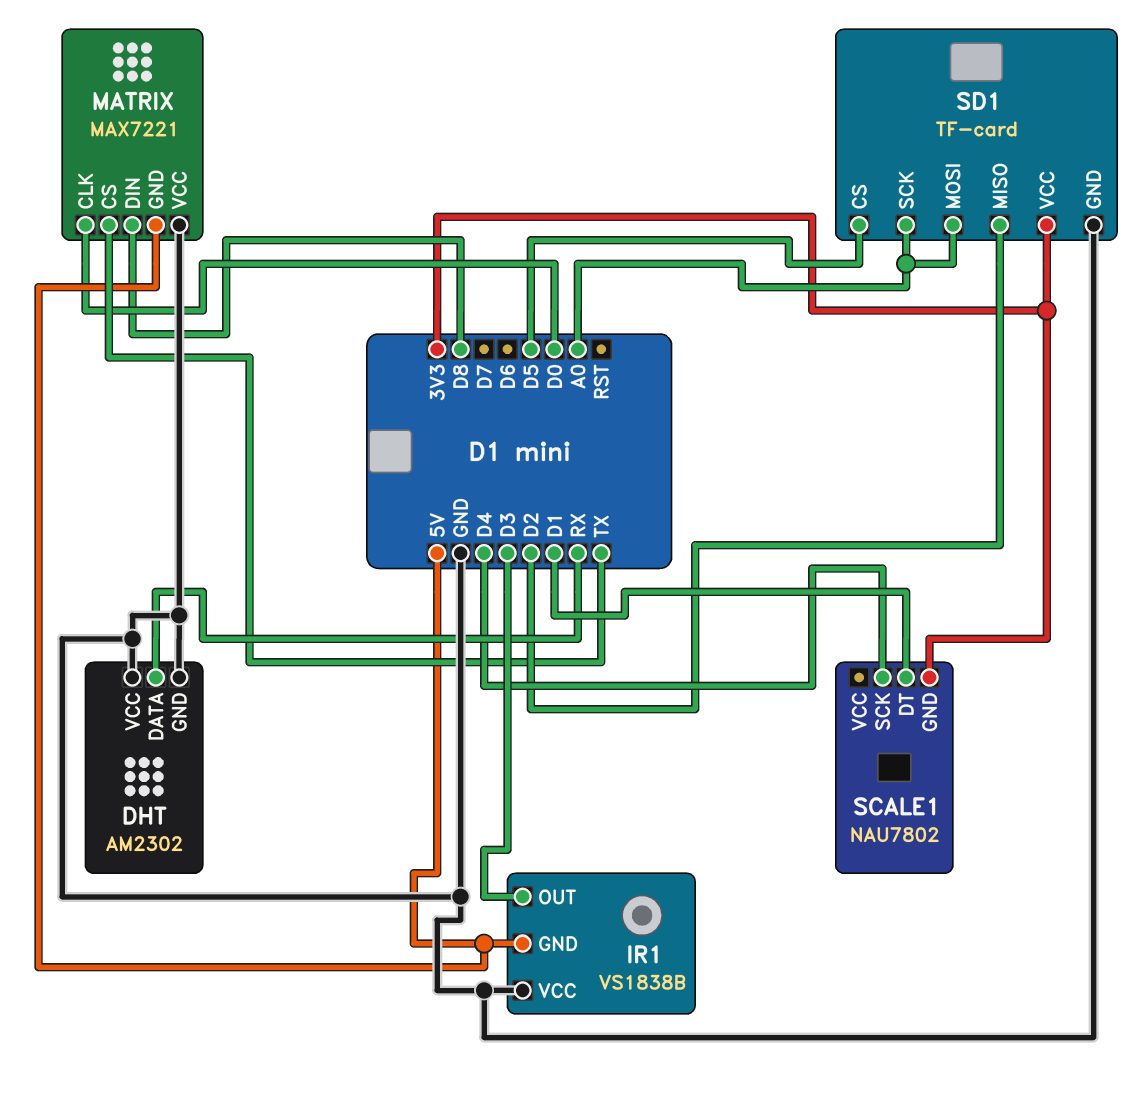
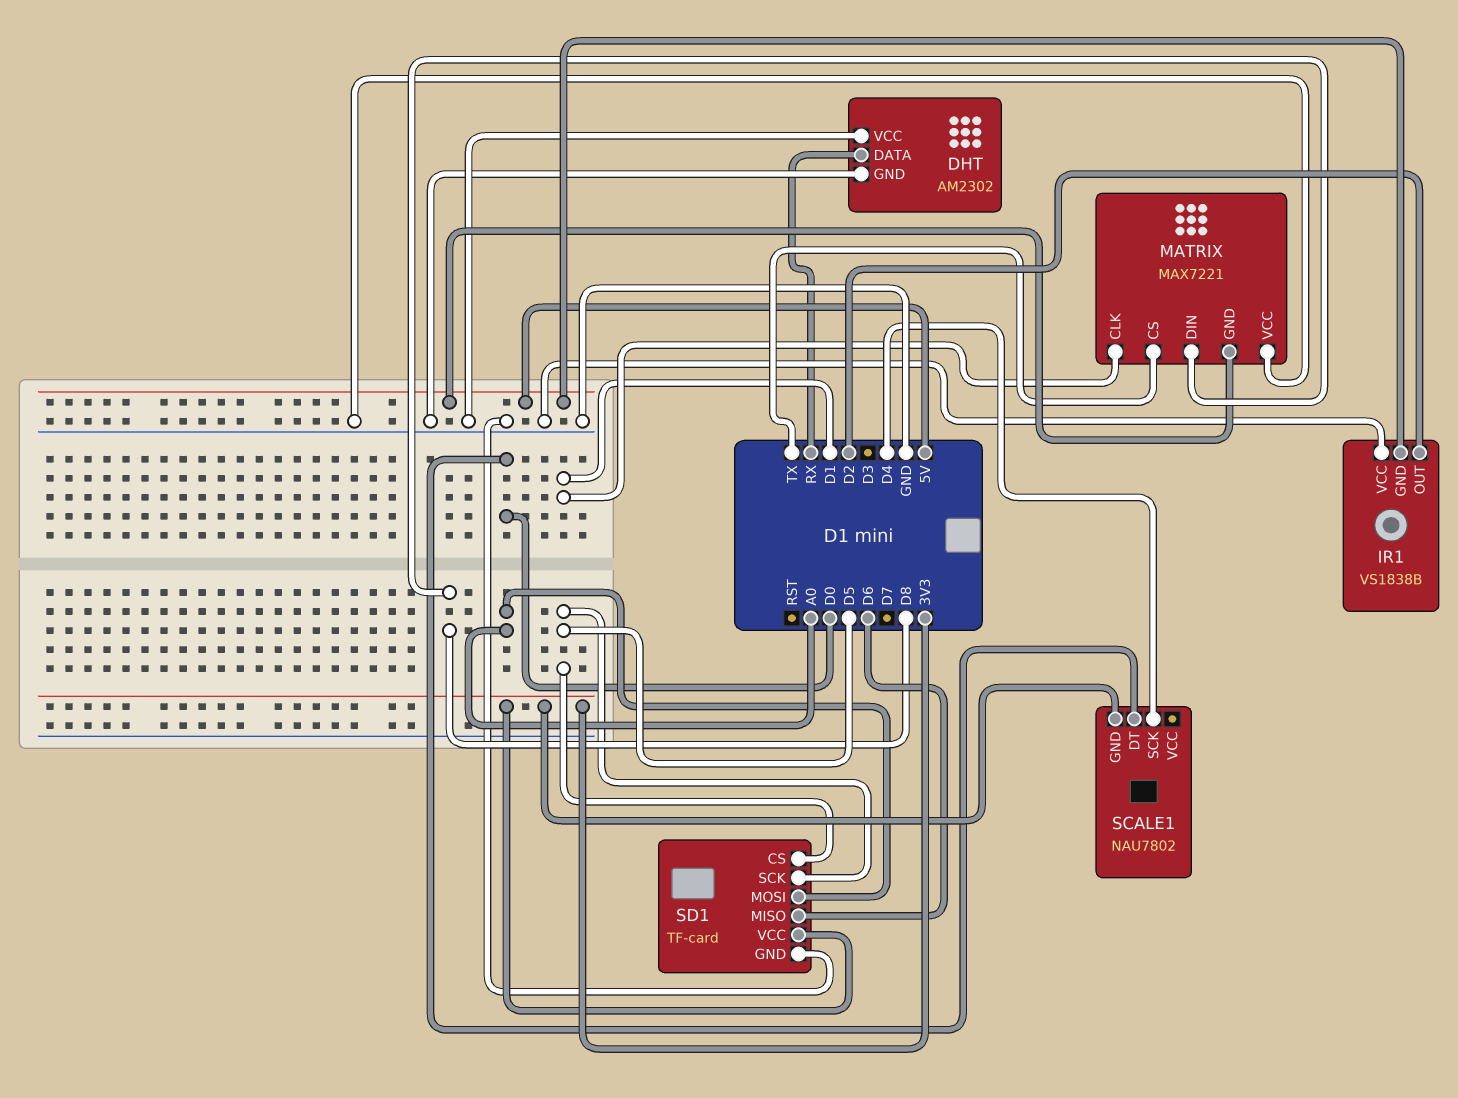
IR1 pin OUT: D3 -> D2
MATRIX pin CLK: D0 -> D1
SCALE1 pin DT: D1 -> D0
SD1 pin MISO: D2 -> D6
SD1 pin SCK: A0 -> D5

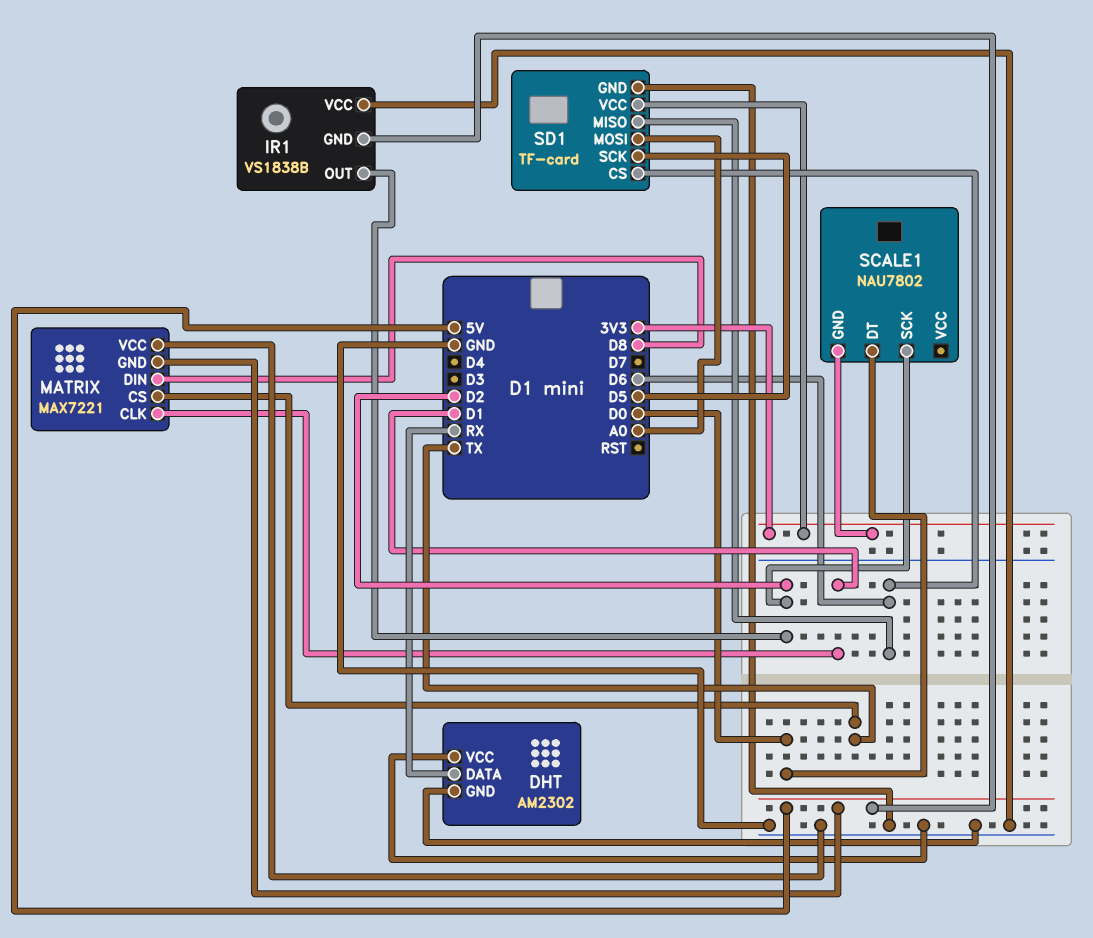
SCALE1 pin SCK: D4 -> D2
SD1 pin CS: D5 -> D6

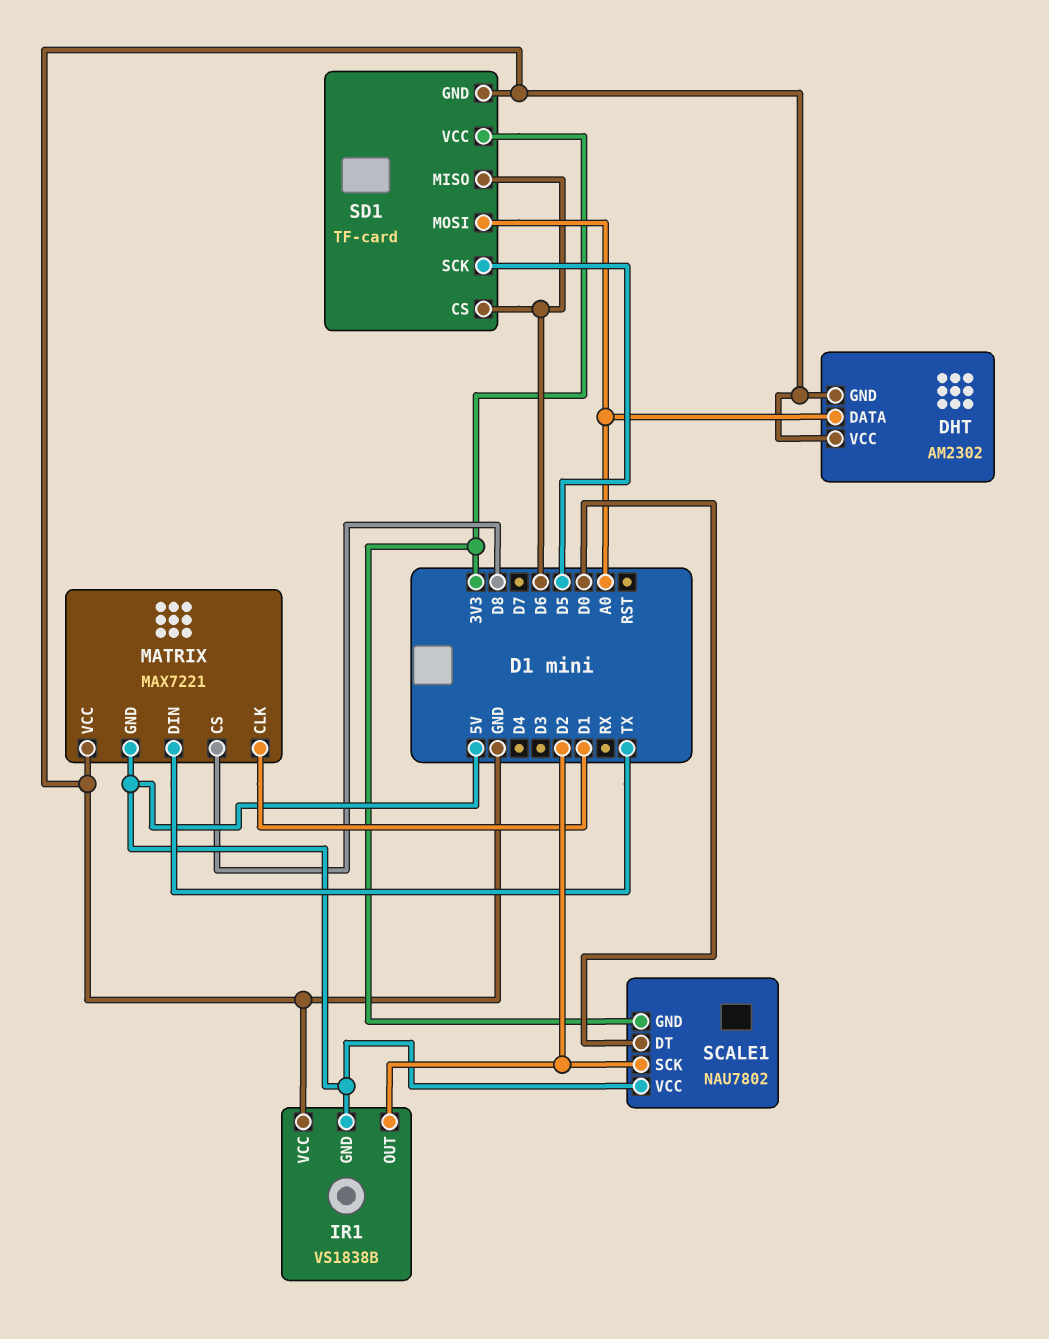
DHT pin DATA: RX -> A0
MATRIX pin CS: TX -> D8
MATRIX pin DIN: D8 -> TX
SCALE1 pin VCC: none -> 5V

